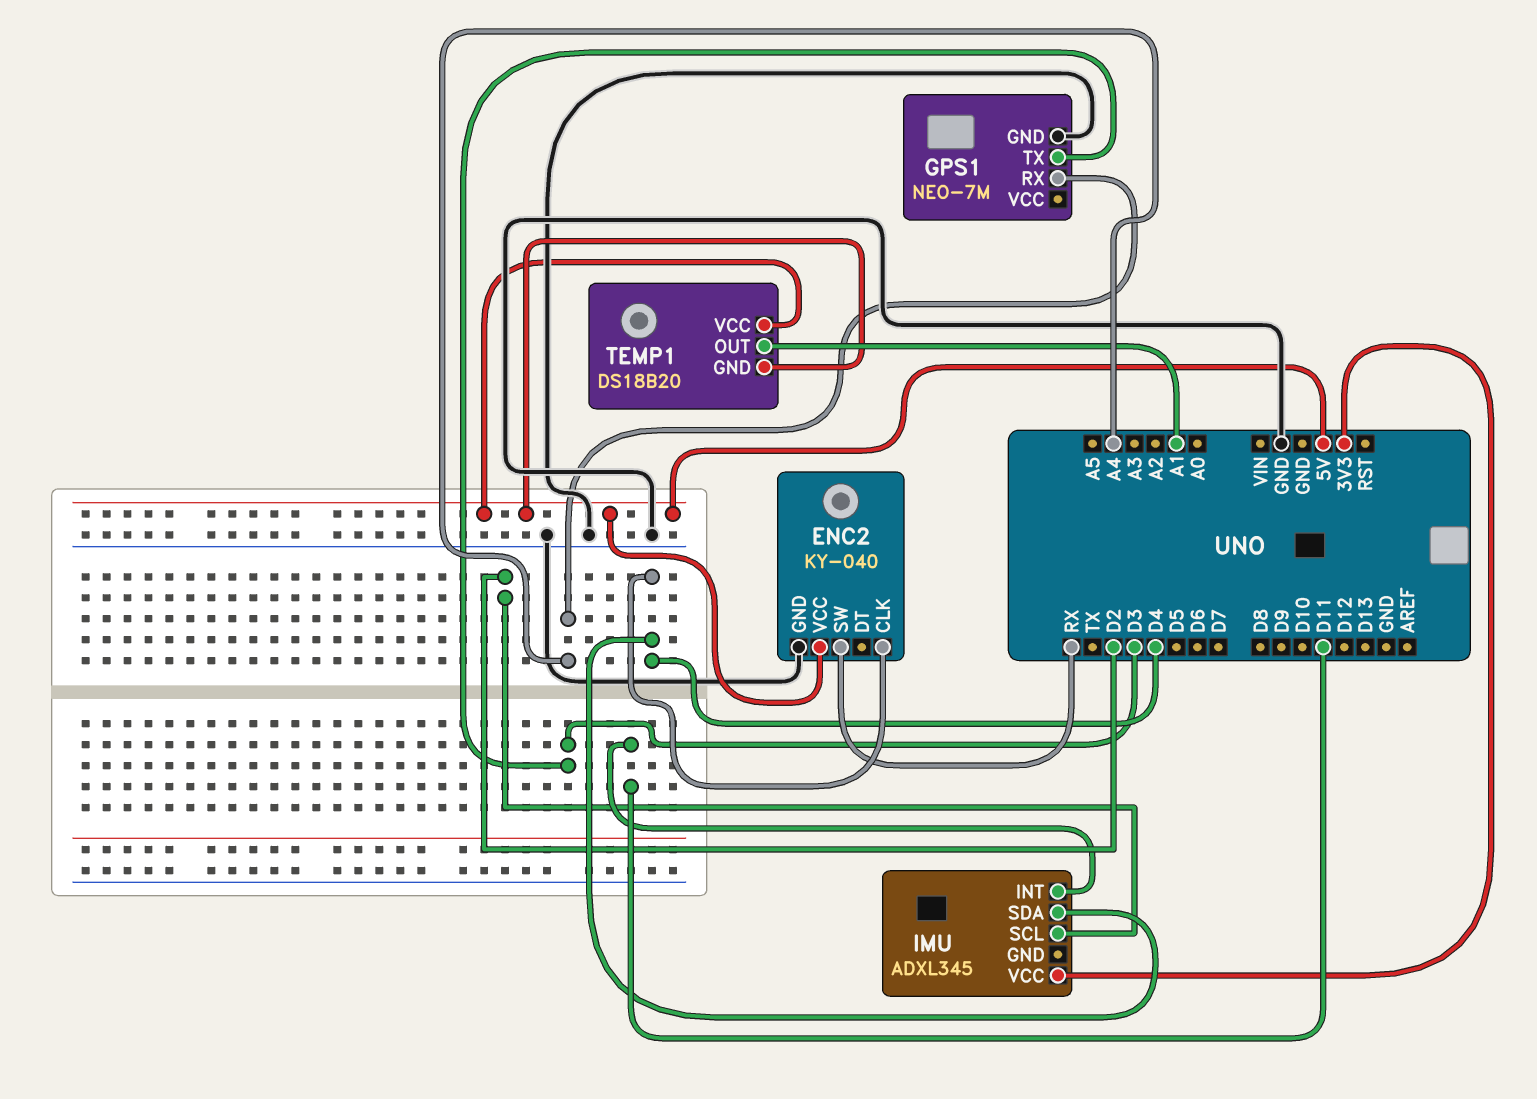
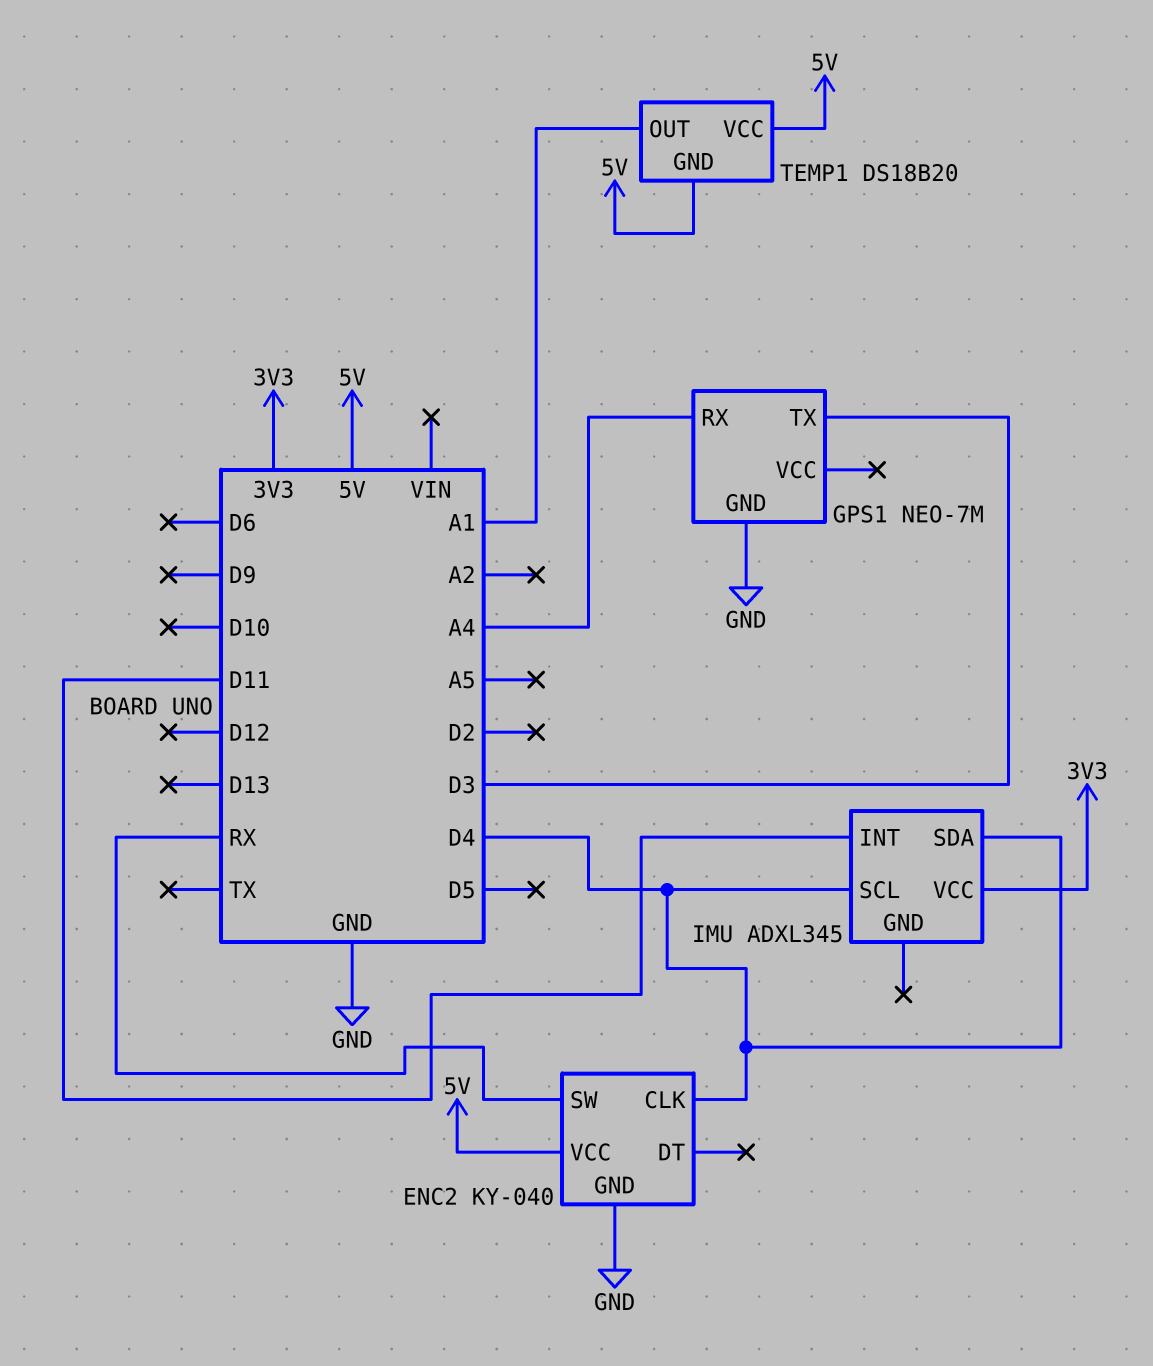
IMU pin SCL: D2 -> D4

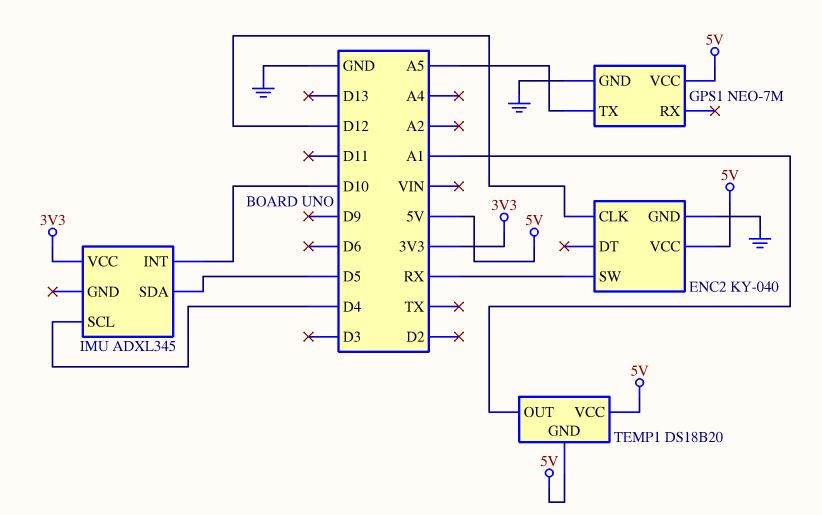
ENC2 pin CLK: D4 -> D12
GPS1 pin RX: A4 -> none
GPS1 pin TX: D3 -> A5
GPS1 pin VCC: none -> 5V
IMU pin INT: D11 -> D10
IMU pin SDA: D4 -> D5

